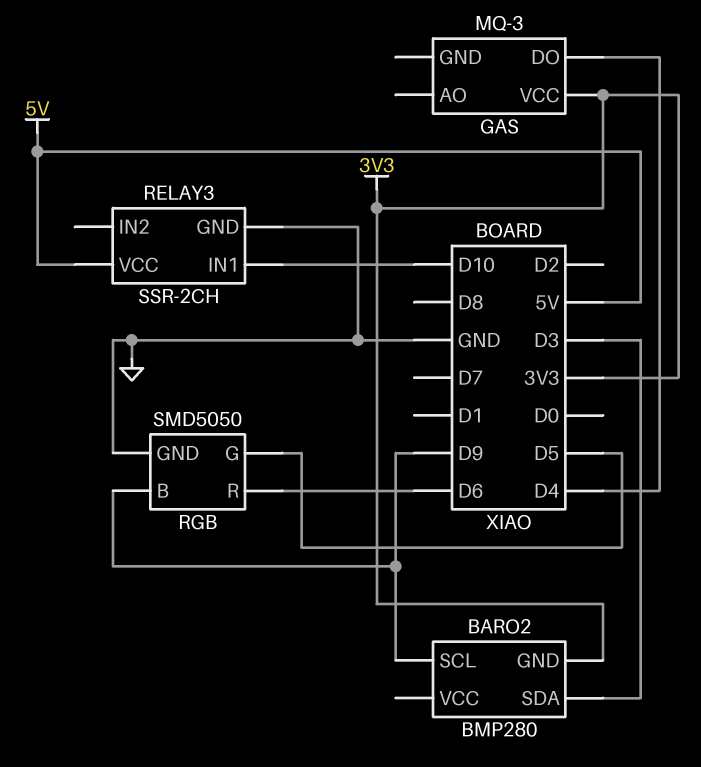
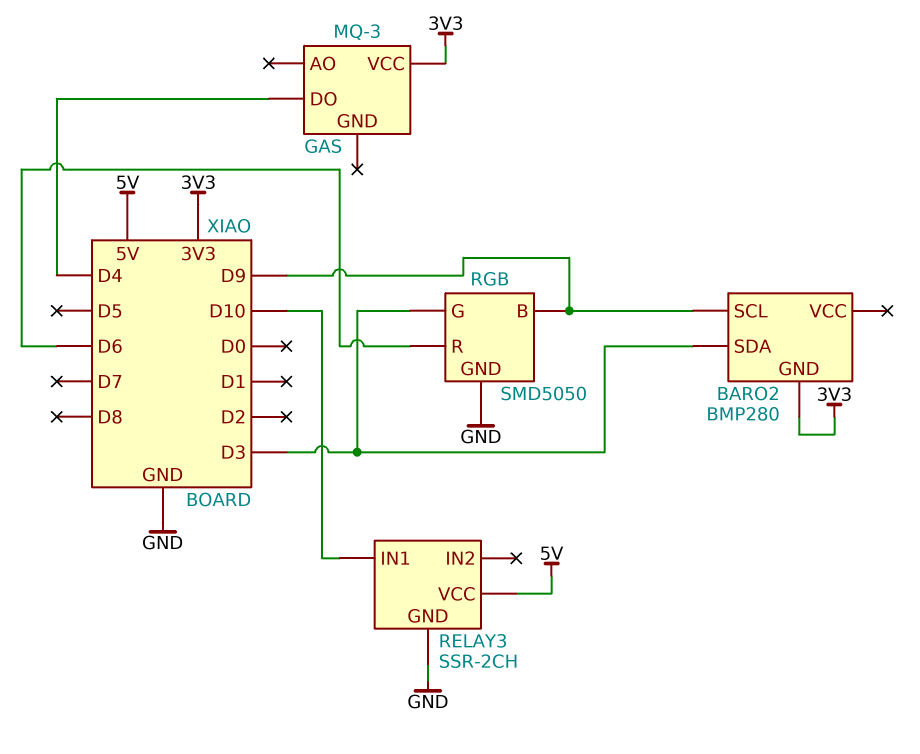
RGB pin G: D5 -> D3

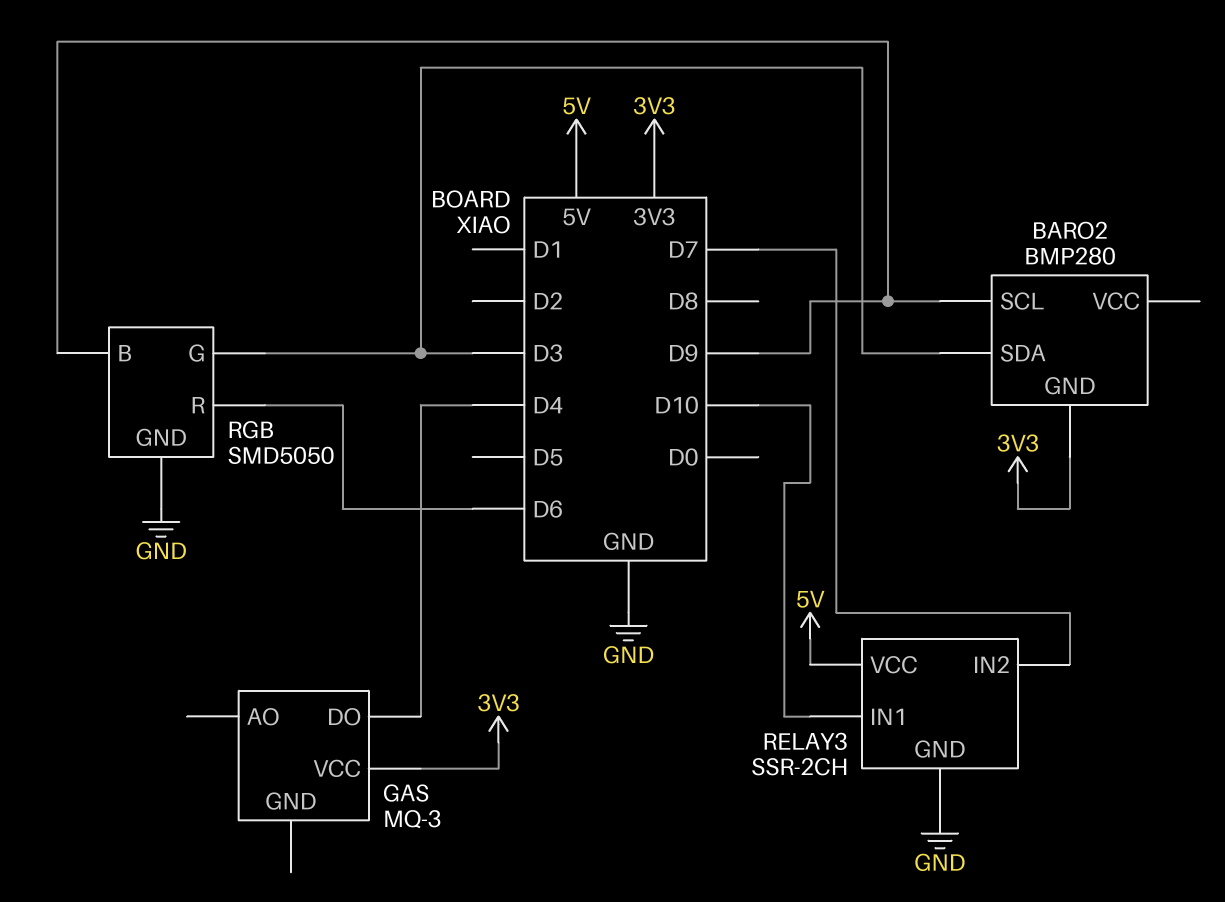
RELAY3 pin IN2: none -> D7

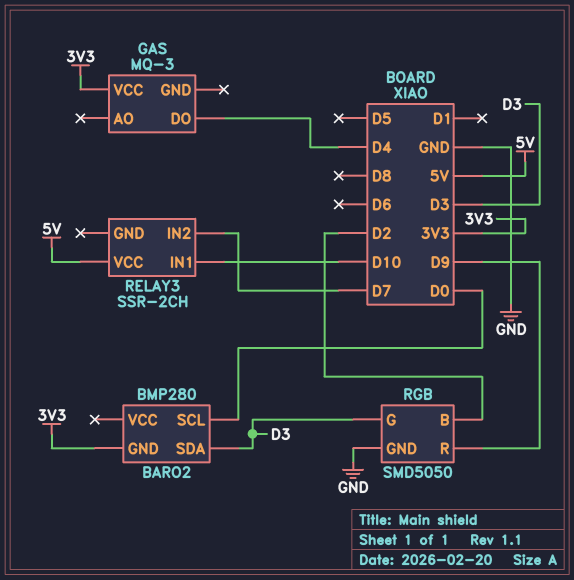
BARO2 pin SCL: D9 -> D0
RELAY3 pin GND: GND -> none
RGB pin B: D9 -> D2
RGB pin R: D6 -> D9

